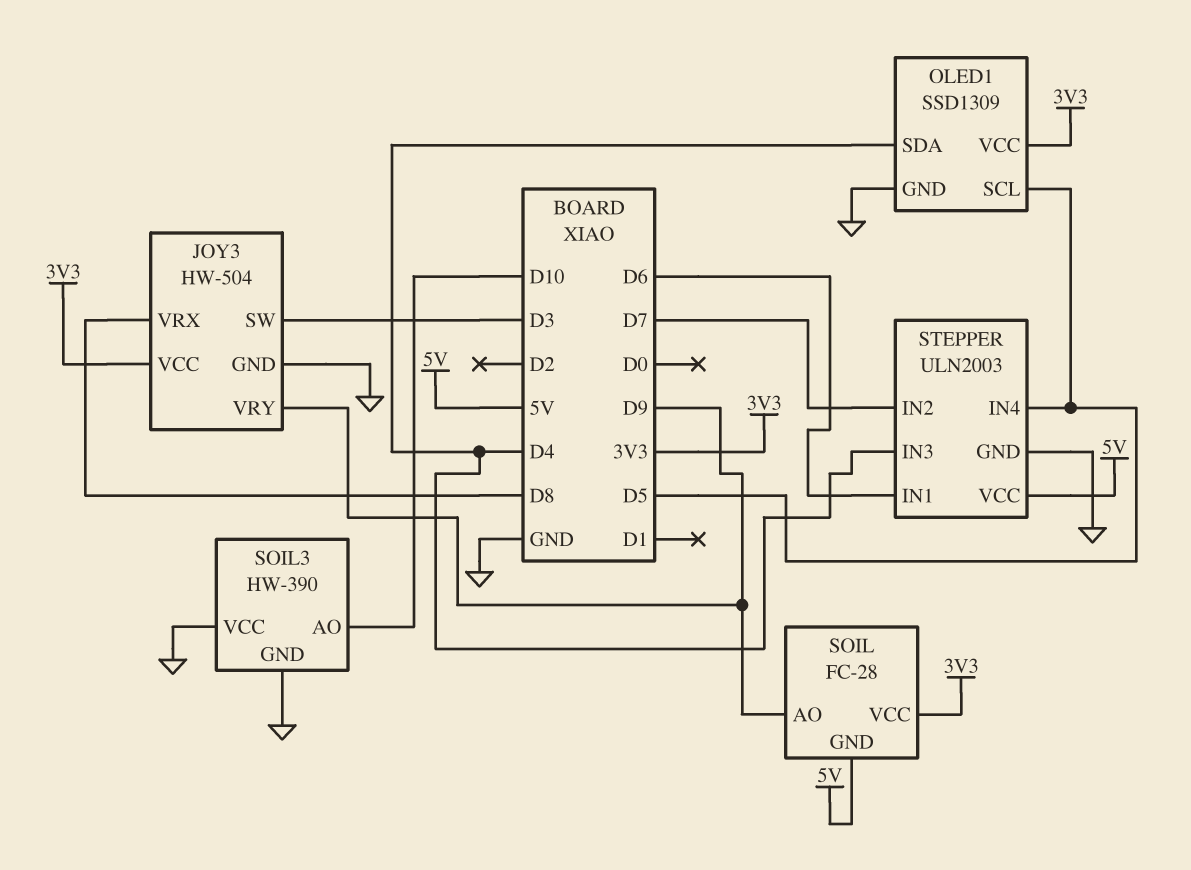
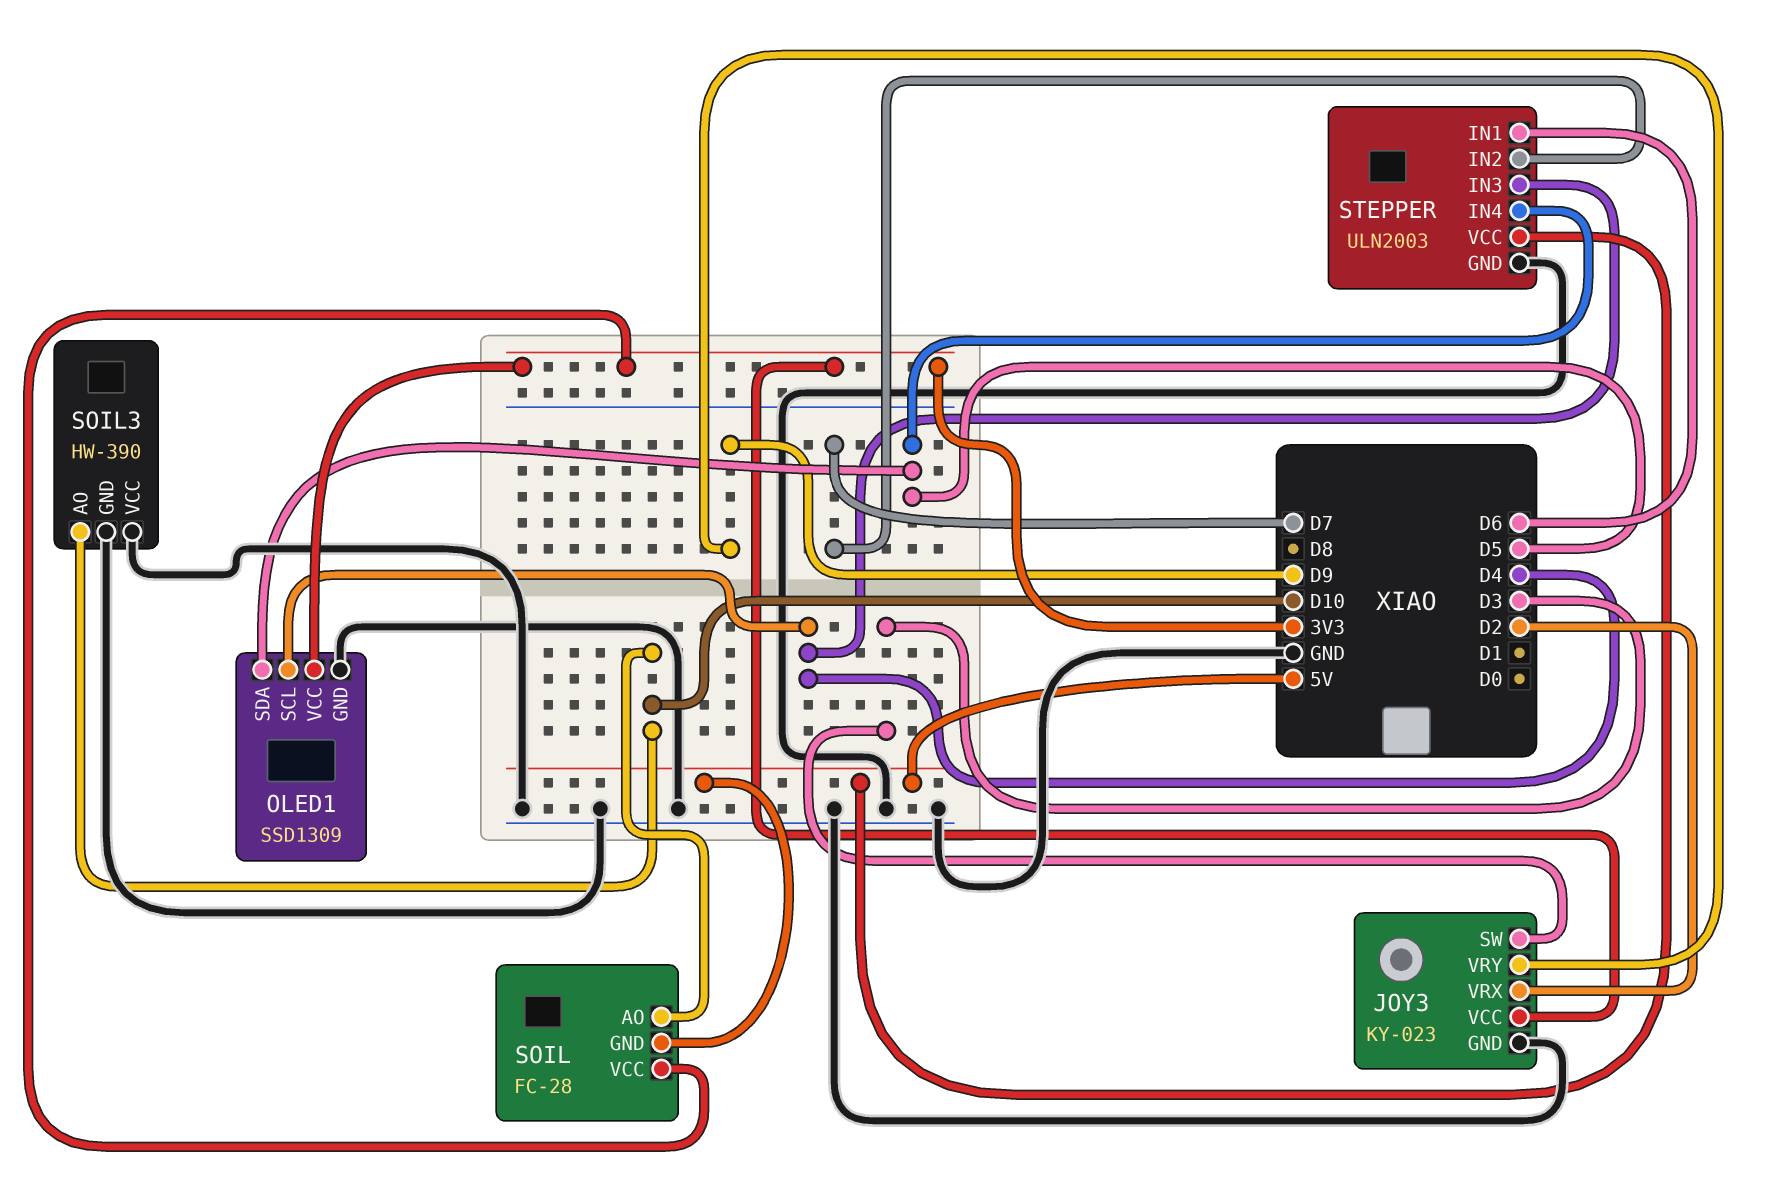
JOY3: HW-504 -> KY-023
JOY3 pin VRX: D8 -> D2
OLED1 pin SCL: D5 -> D4
OLED1 pin SDA: D4 -> D5
SOIL pin AO: D9 -> D10

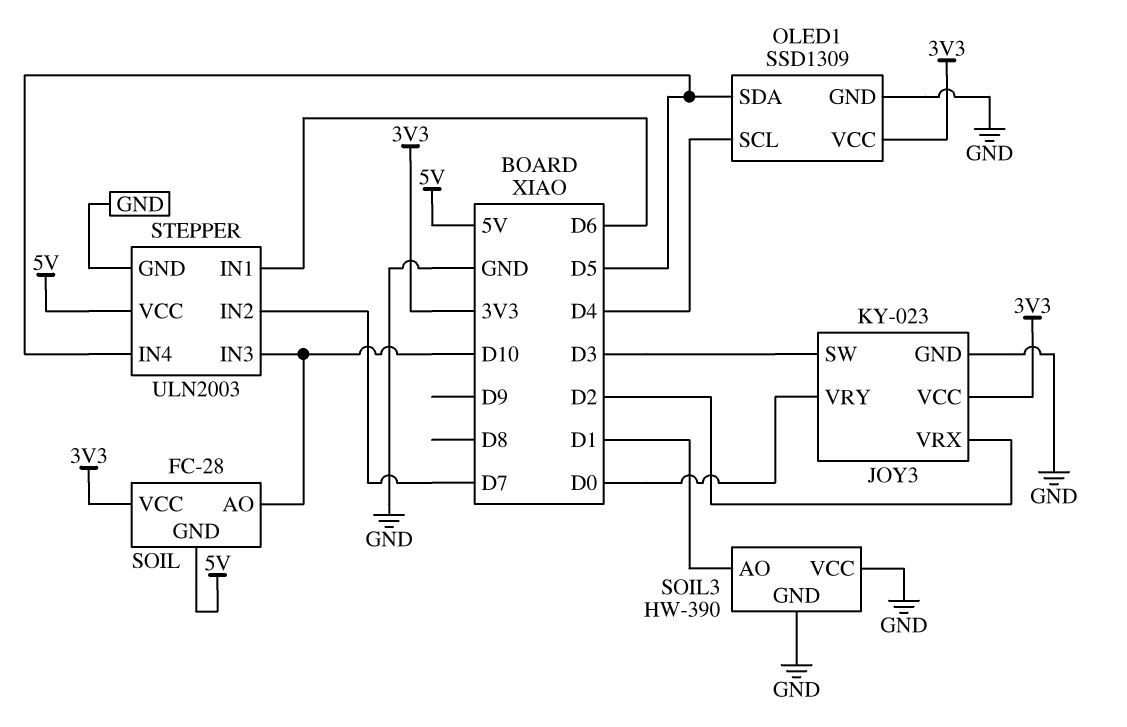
JOY3 pin VRY: D9 -> D0
SOIL3 pin AO: D10 -> D1
STEPPER pin IN3: D4 -> D10

